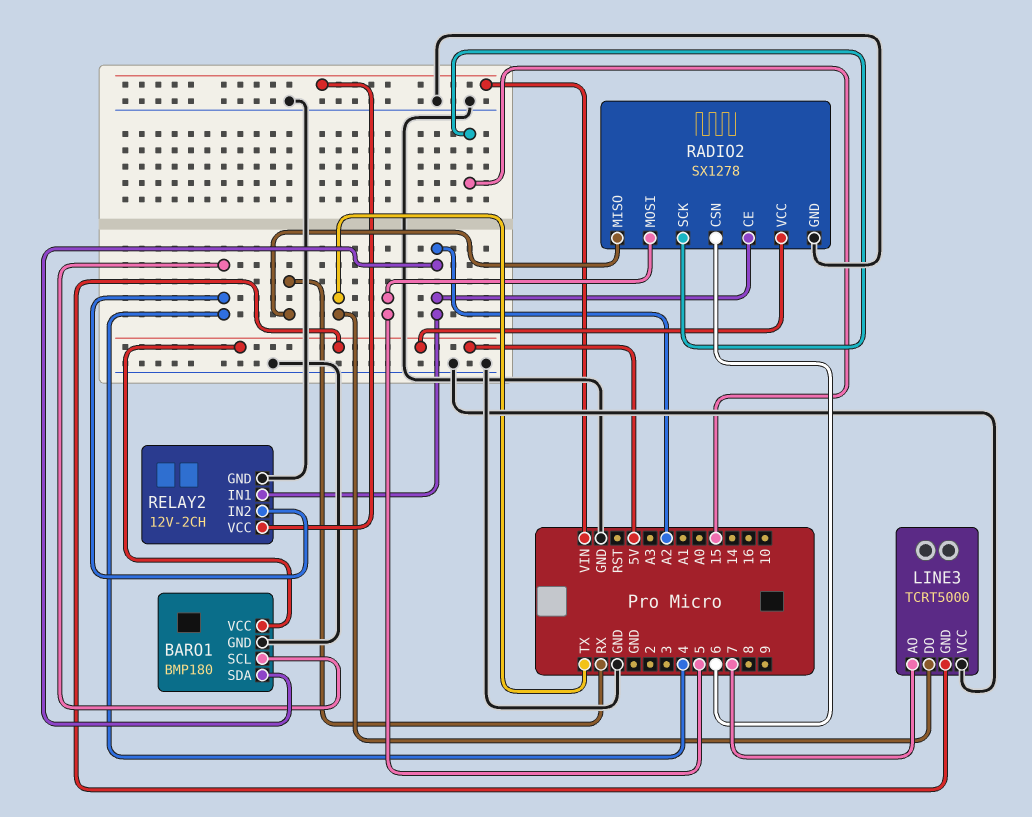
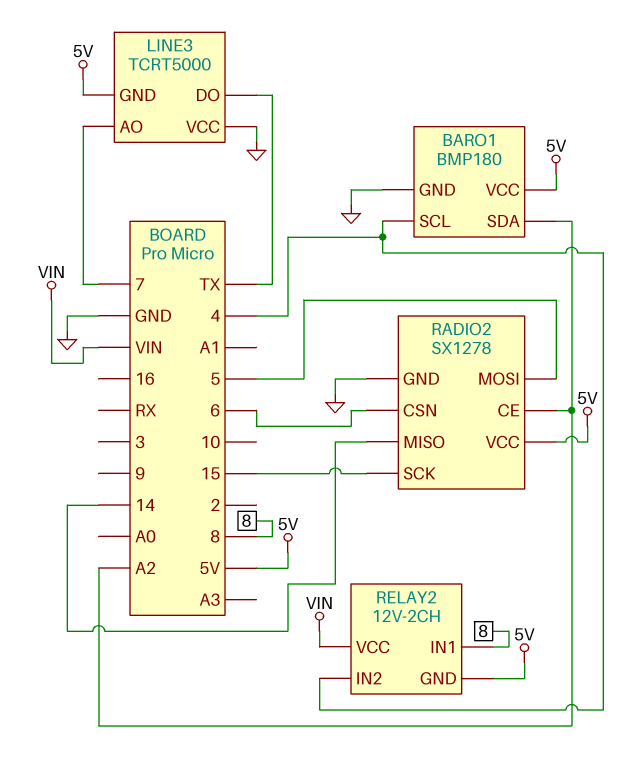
RADIO2 pin MISO: RX -> 14
RELAY2 pin GND: GND -> 5V
RELAY2 pin IN1: A2 -> 8

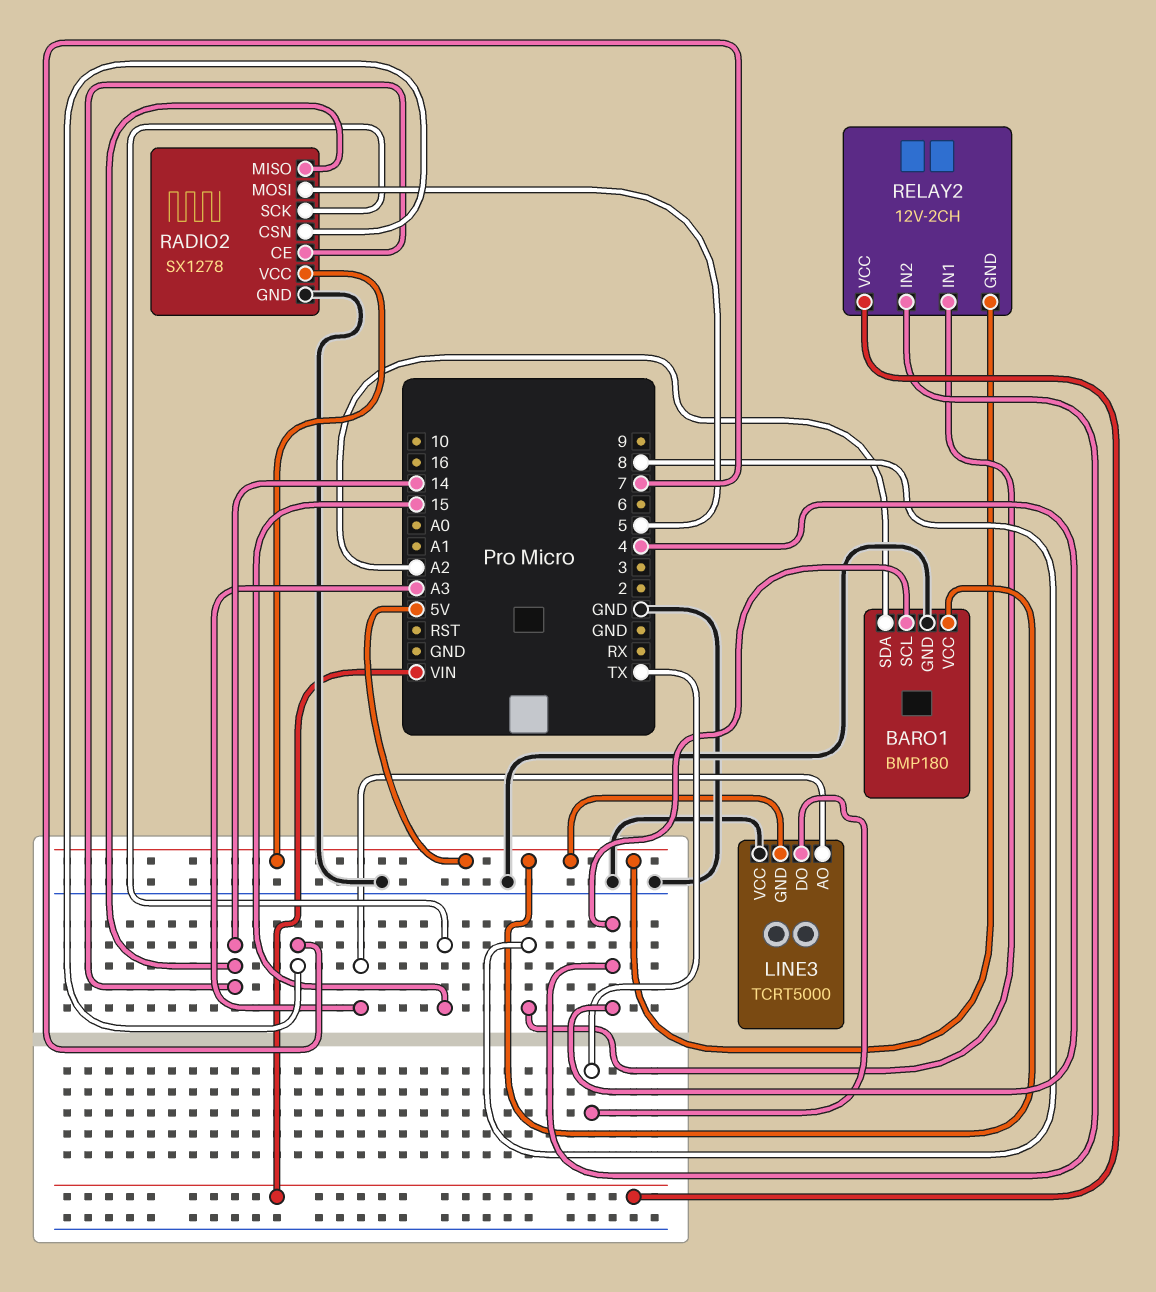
LINE3 pin AO: 7 -> A3
RADIO2 pin CE: A2 -> 14
RADIO2 pin CSN: 6 -> 7

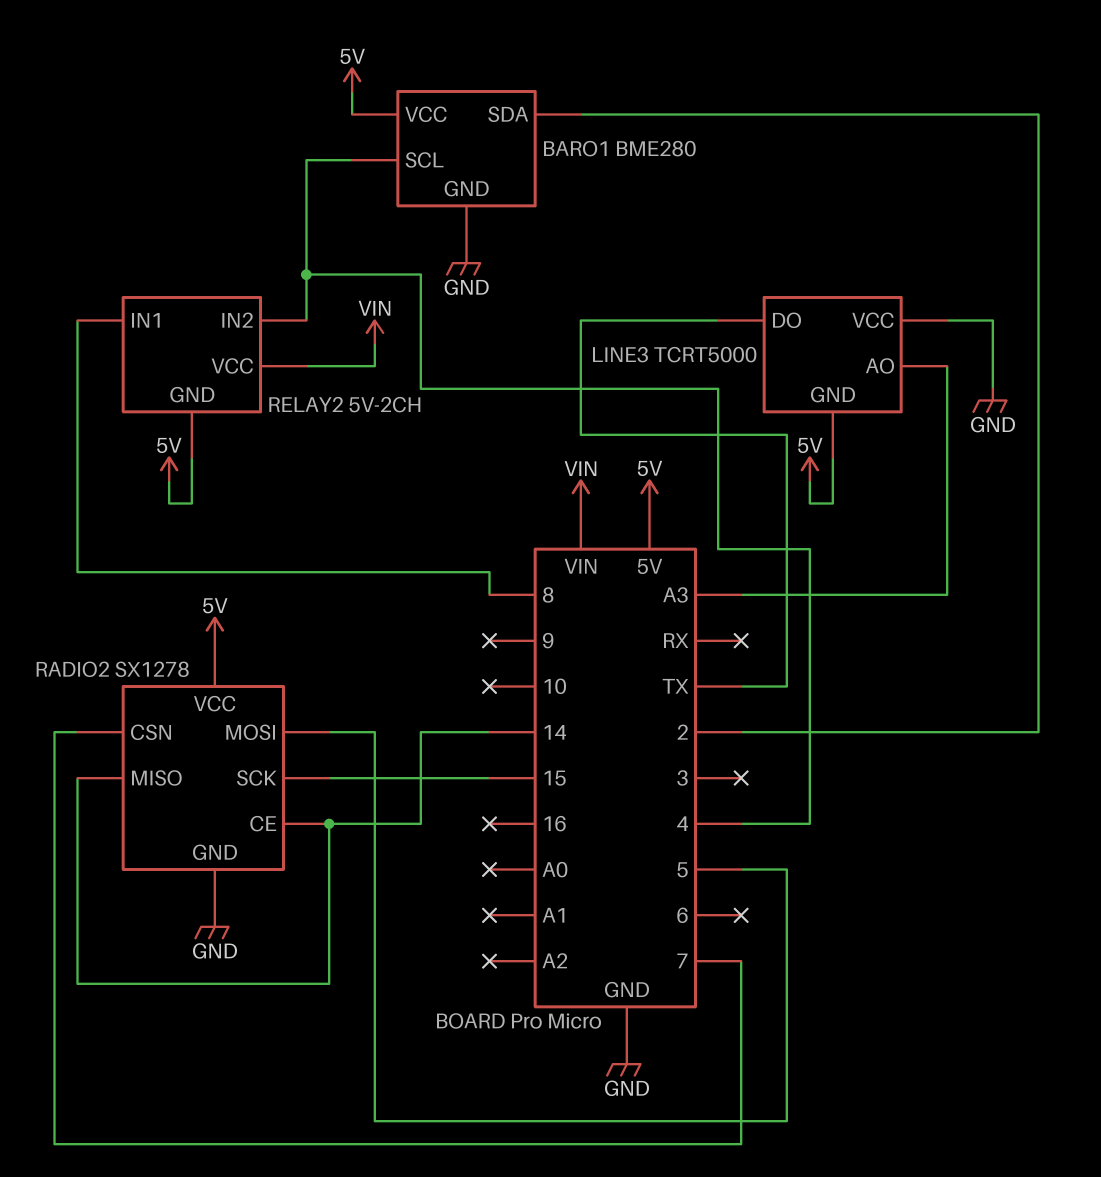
BARO1: BMP180 -> BME280
BARO1 pin SDA: A2 -> 2
RELAY2: 12V-2CH -> 5V-2CH

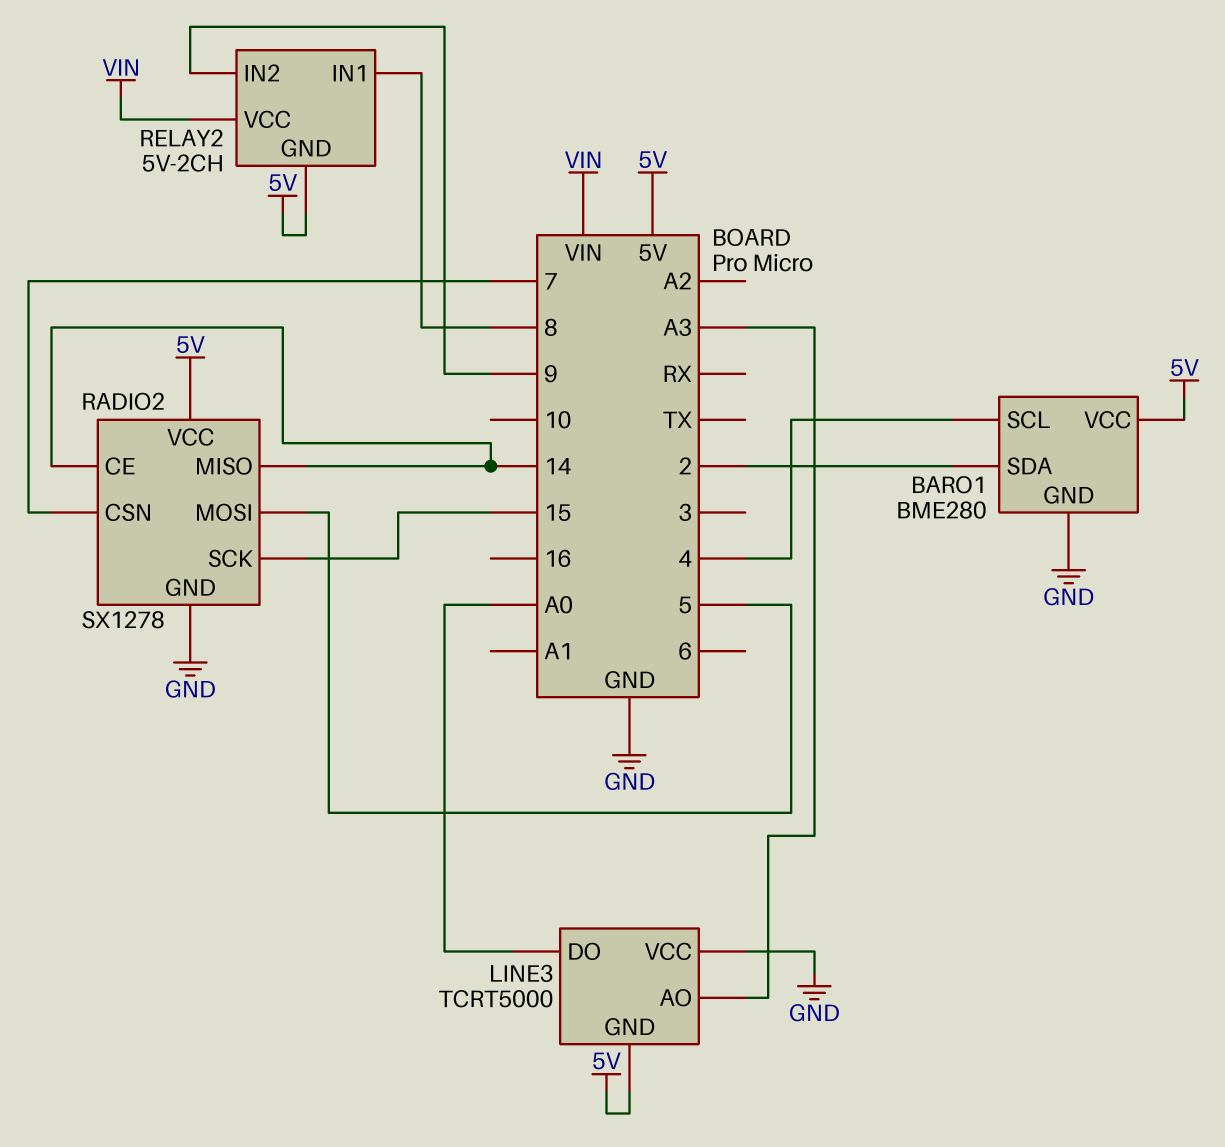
LINE3 pin DO: TX -> A0
RELAY2 pin IN2: 4 -> 9

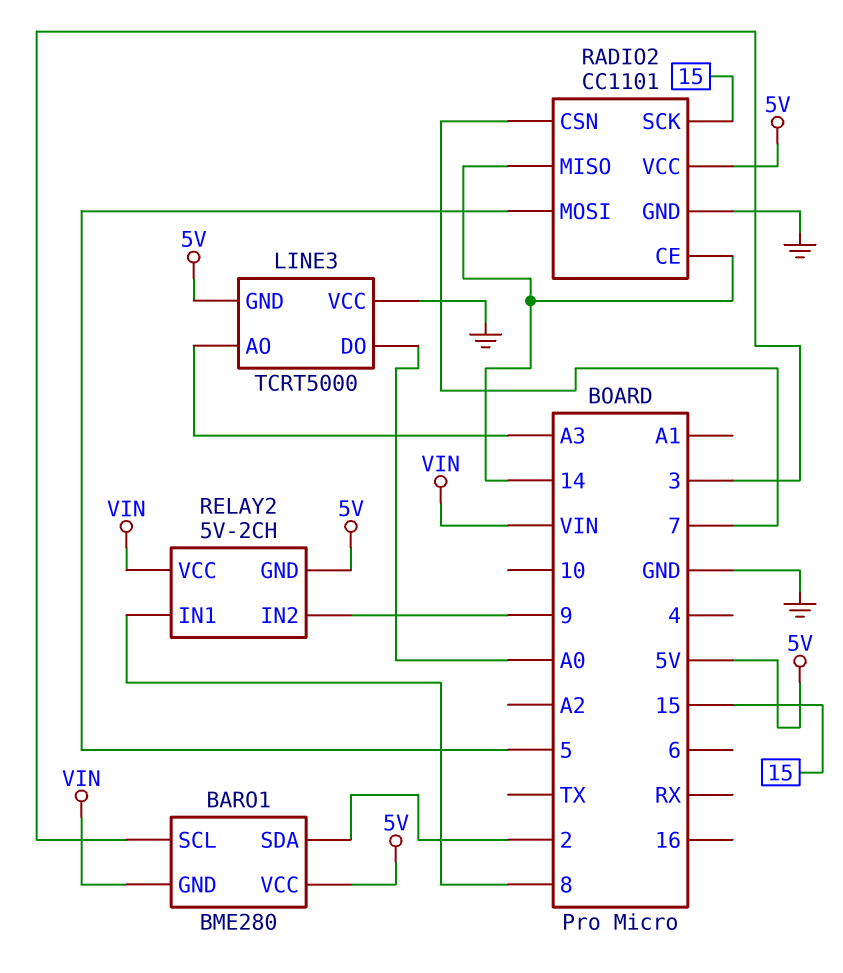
BARO1 pin GND: GND -> VIN
BARO1 pin SCL: 4 -> 3
RADIO2: SX1278 -> CC1101

